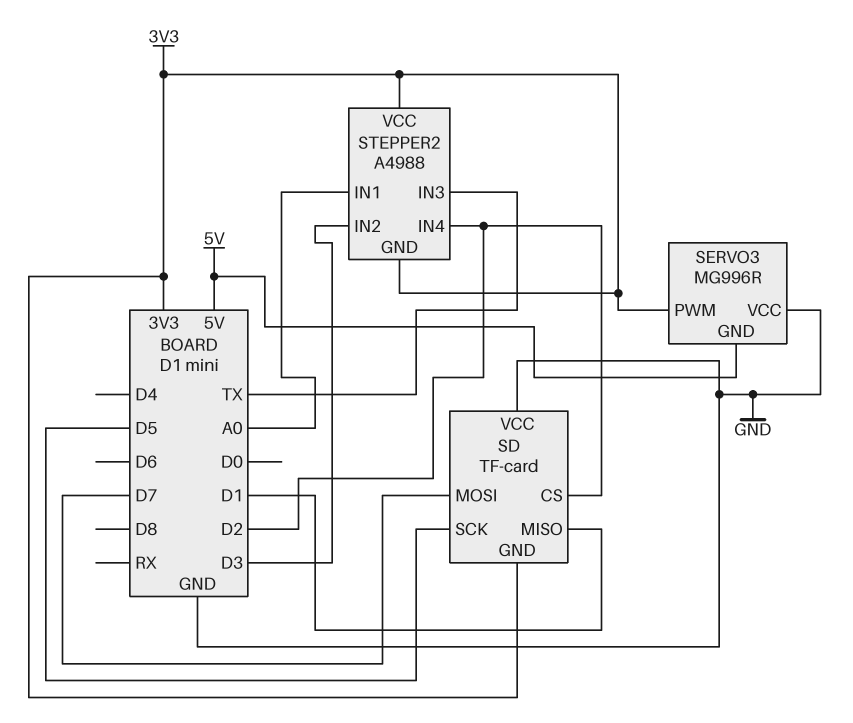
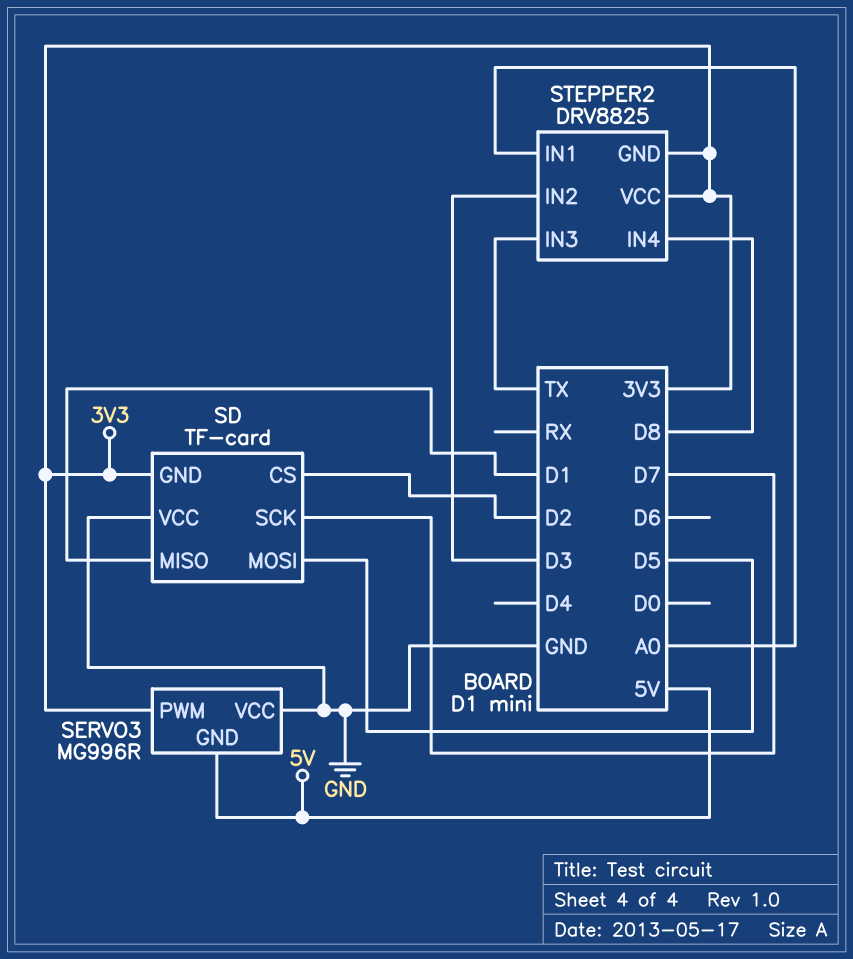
SD pin MOSI: D7 -> D5
SD pin SCK: D5 -> D7
STEPPER2: A4988 -> DRV8825
STEPPER2 pin IN4: D2 -> D8

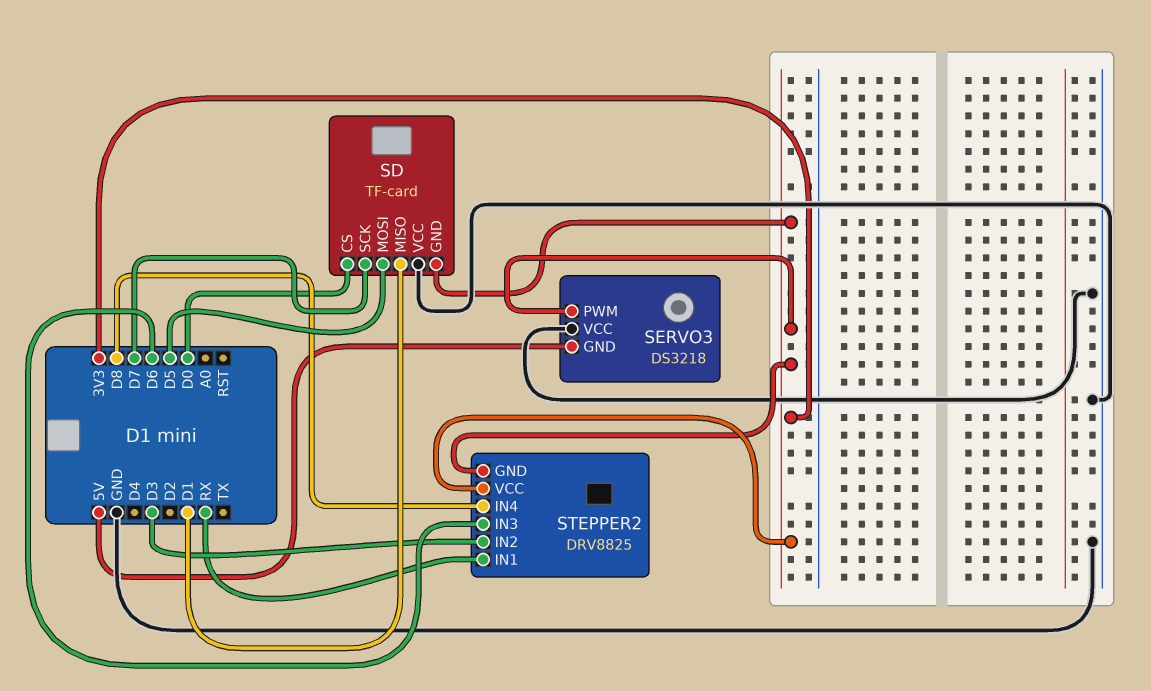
SD pin CS: D2 -> D0
SERVO3: MG996R -> DS3218
STEPPER2 pin IN1: A0 -> RX
STEPPER2 pin IN3: TX -> D6

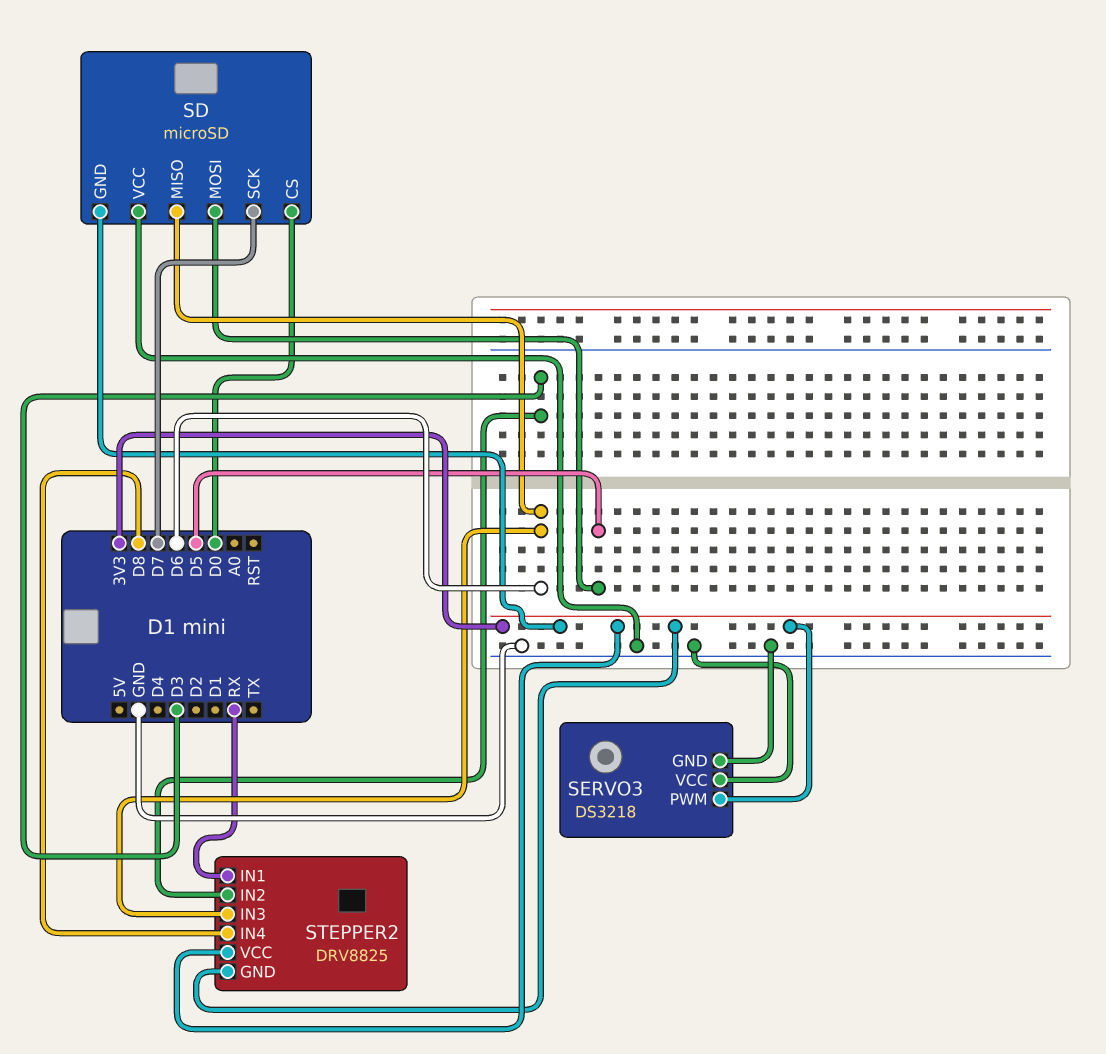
SD: TF-card -> microSD
SD pin MISO: D1 -> D6
SERVO3 pin GND: 5V -> GND

